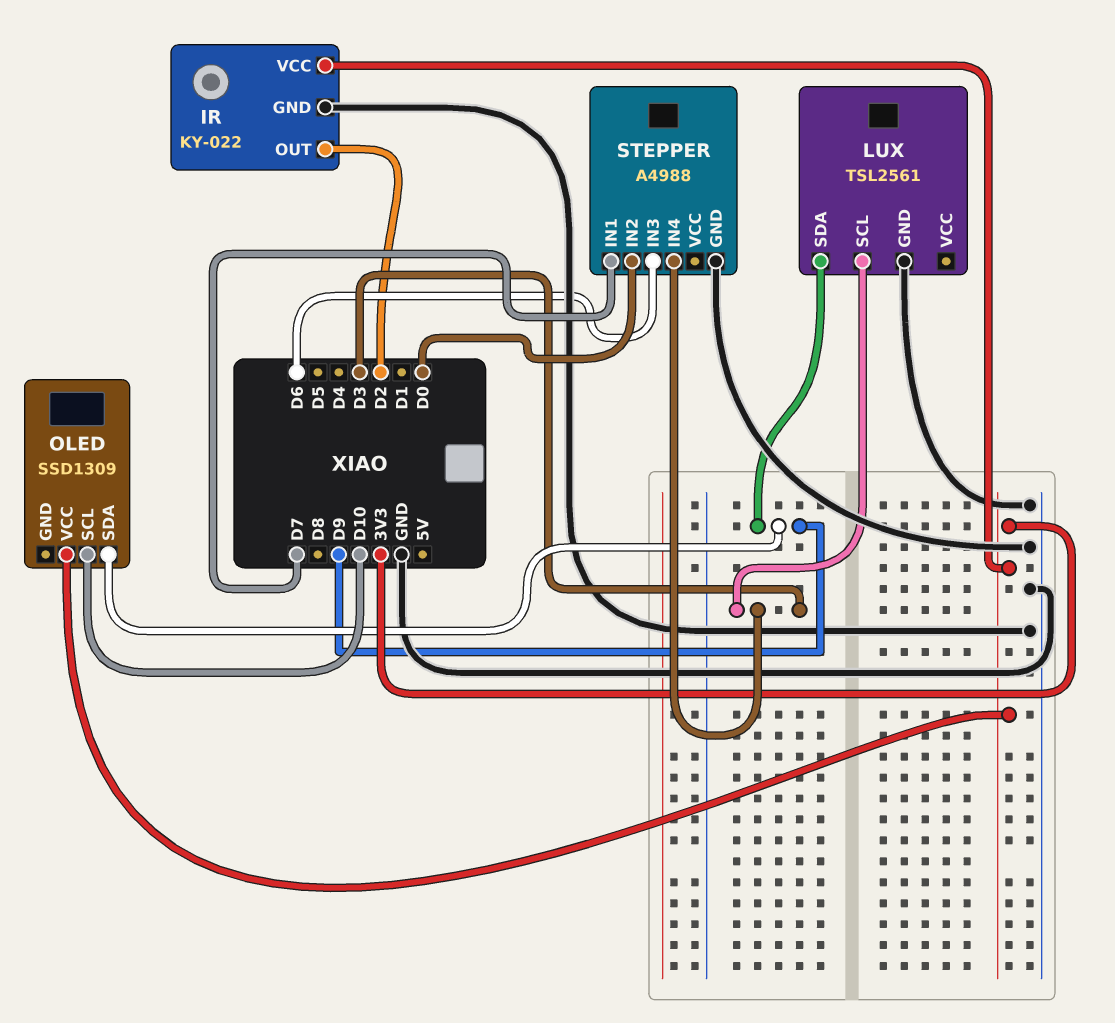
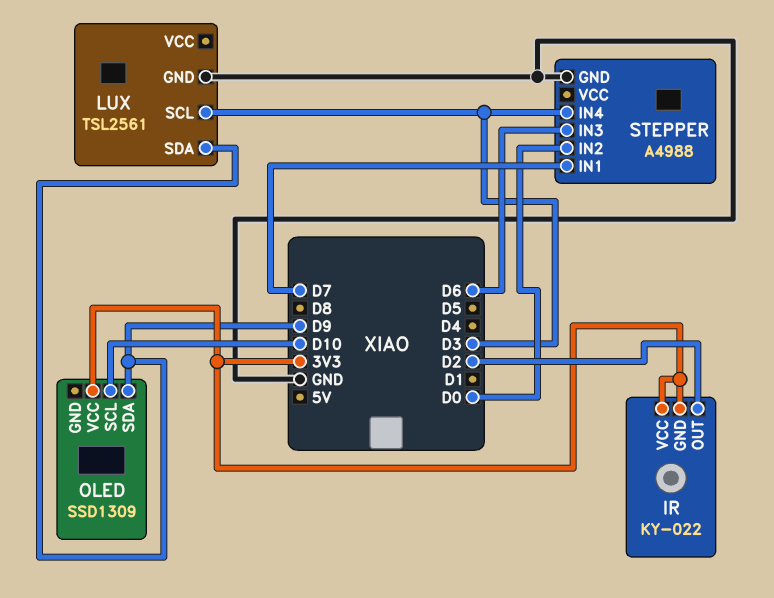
IR pin GND: GND -> 3V3

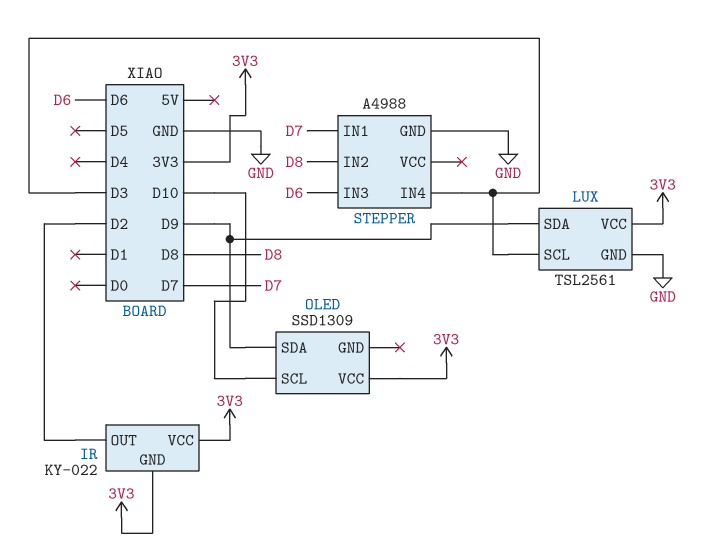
LUX pin VCC: none -> 3V3
STEPPER pin IN2: D0 -> D8

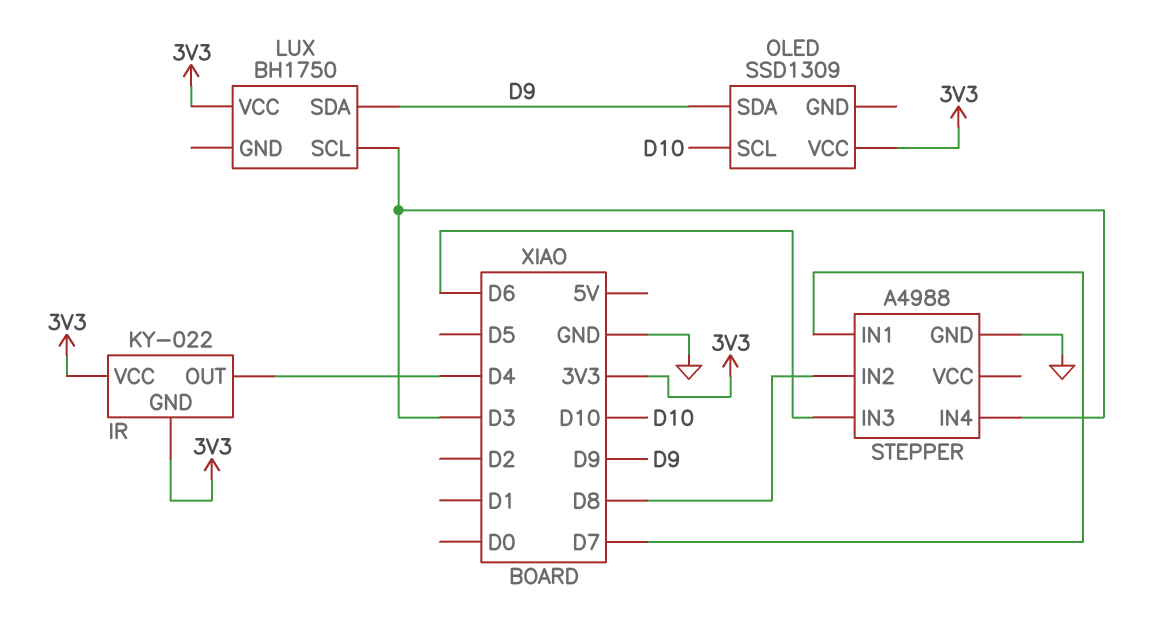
IR pin OUT: D2 -> D4
LUX: TSL2561 -> BH1750
LUX pin GND: GND -> none

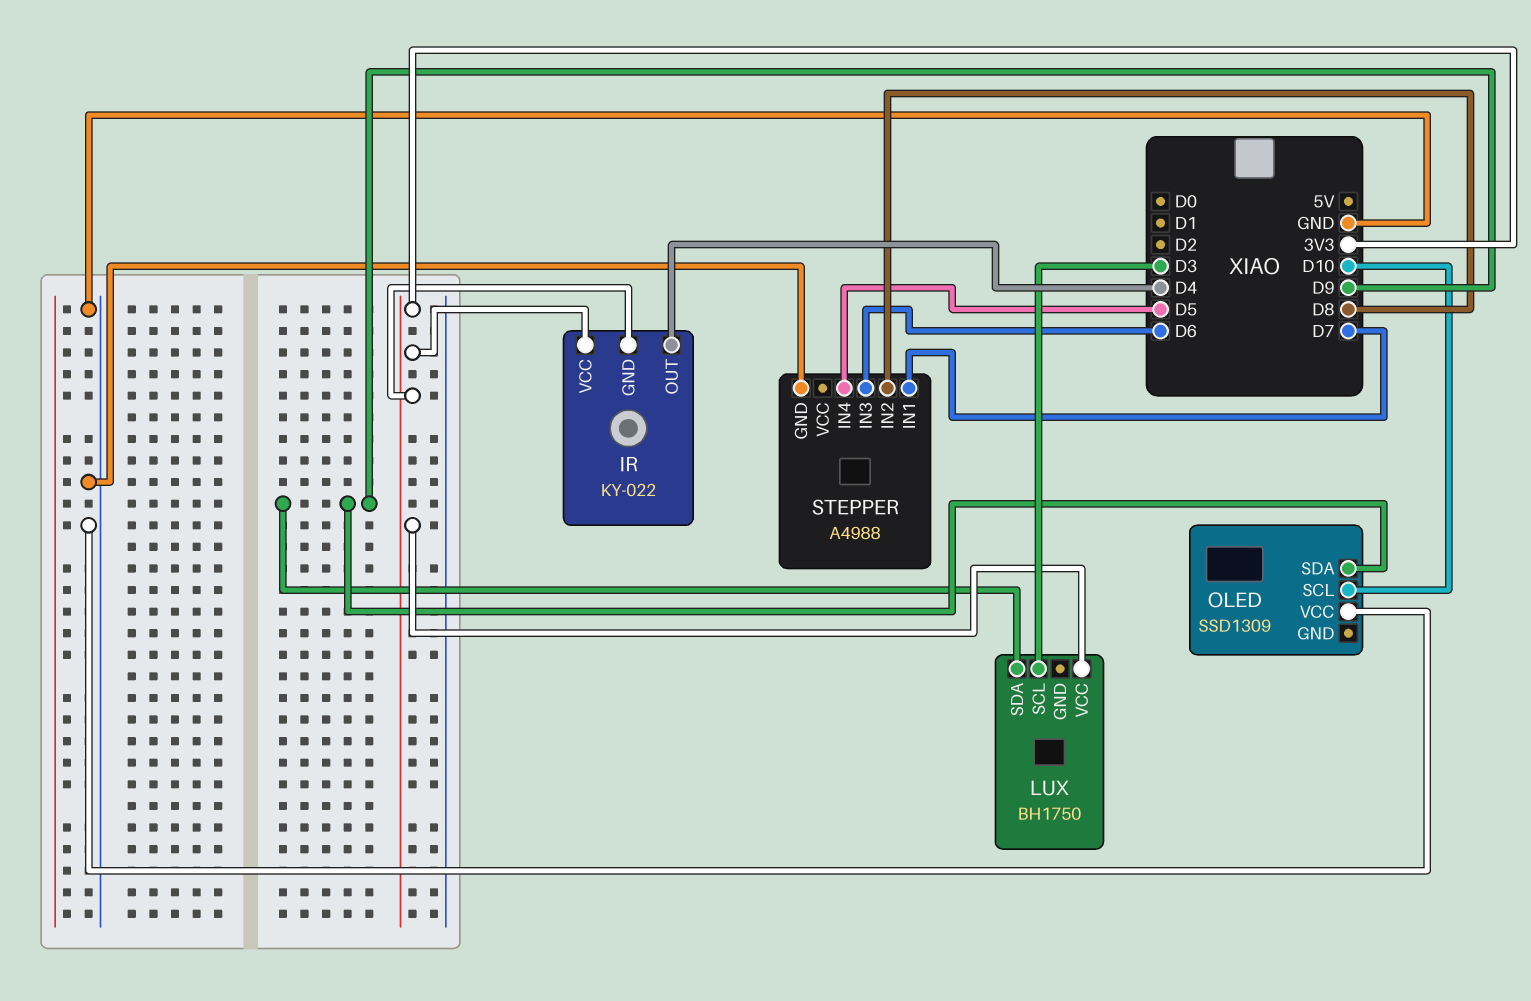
OLED pin VCC: 3V3 -> GND
STEPPER pin IN4: D3 -> D5

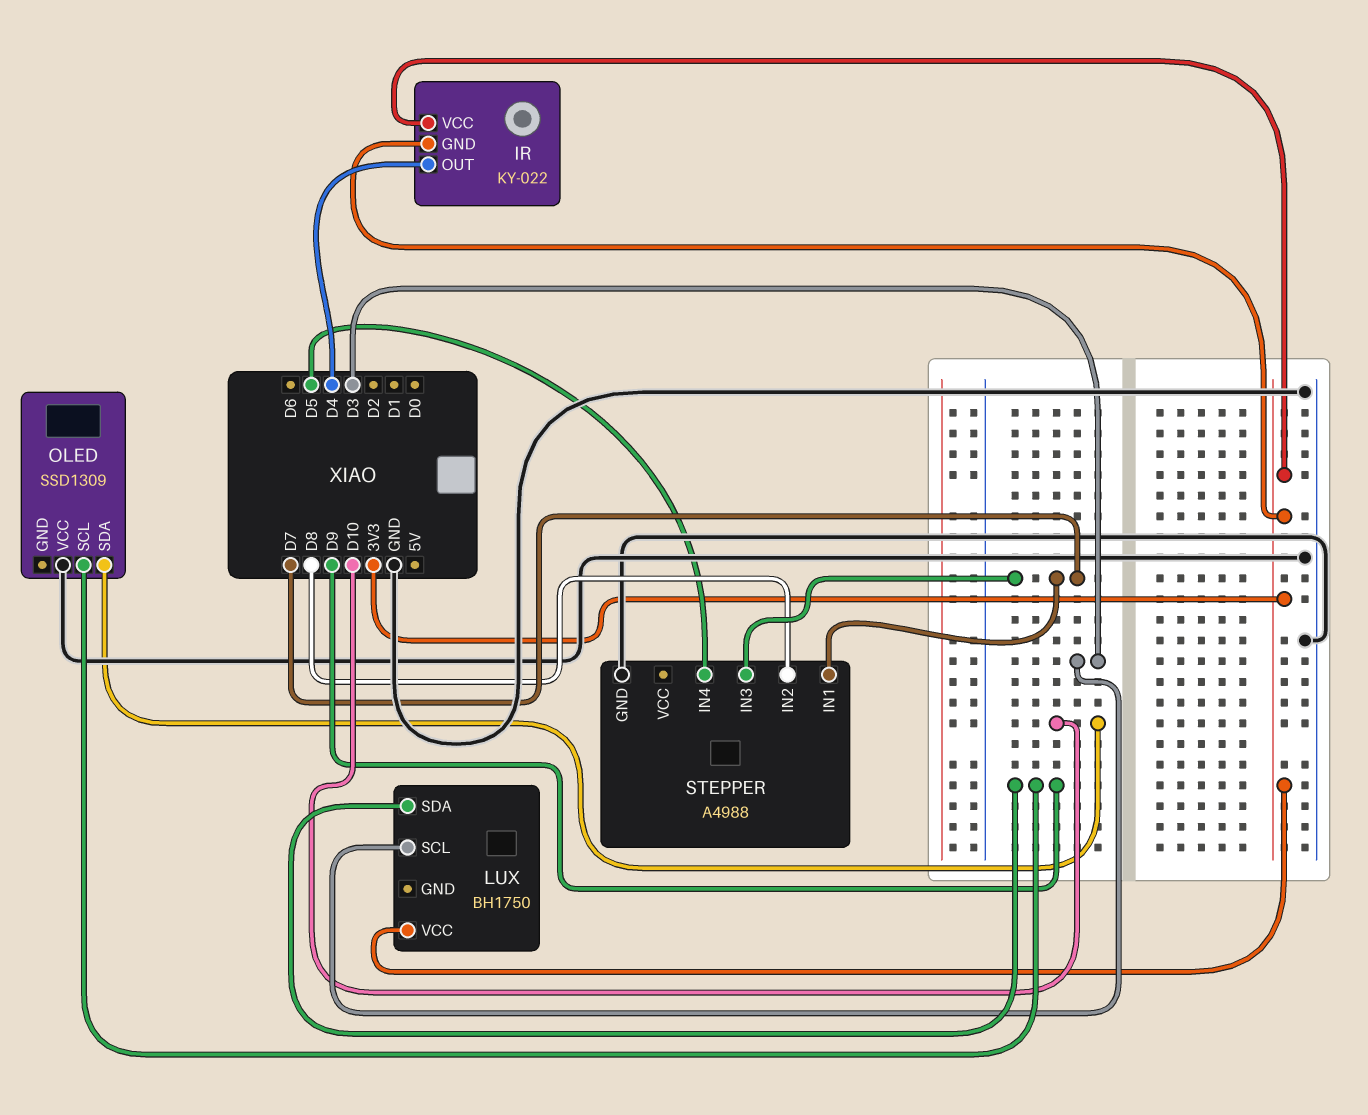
OLED pin SCL: D10 -> D9
OLED pin SDA: D9 -> D10
STEPPER pin IN3: D6 -> D7

